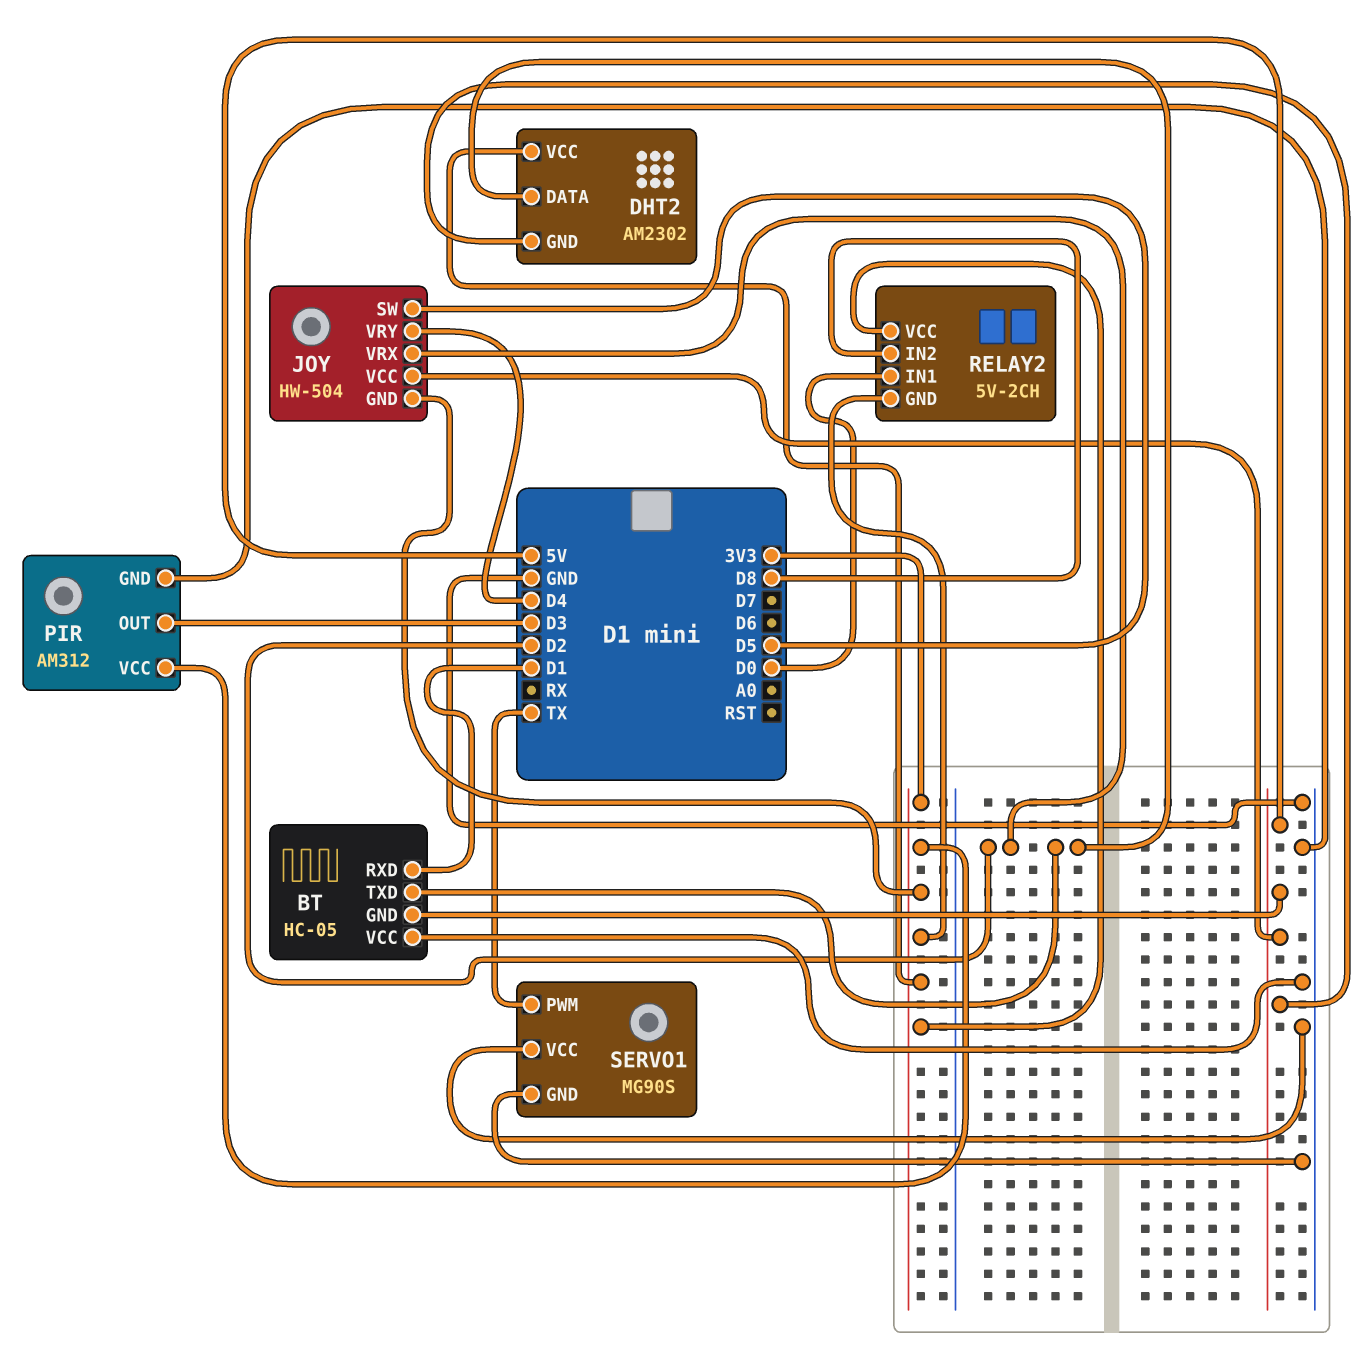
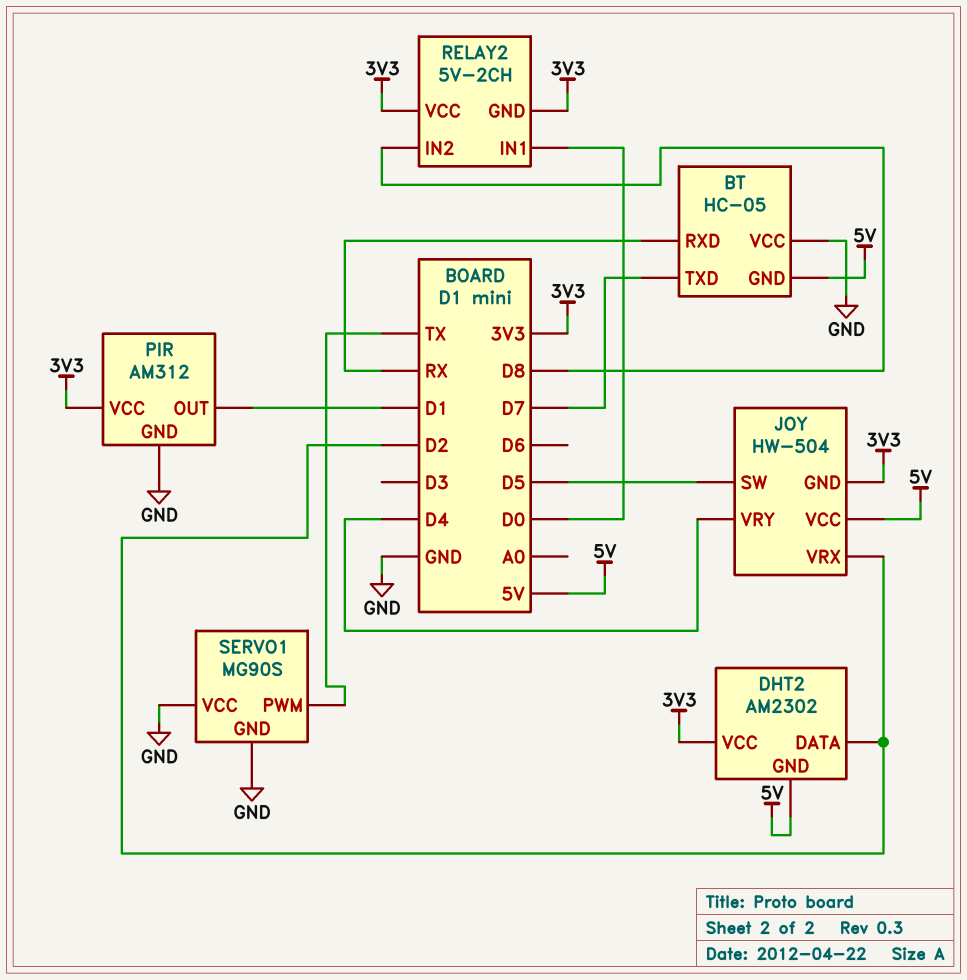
BT pin RXD: D1 -> RX
BT pin TXD: D2 -> D7
PIR pin OUT: D3 -> D1

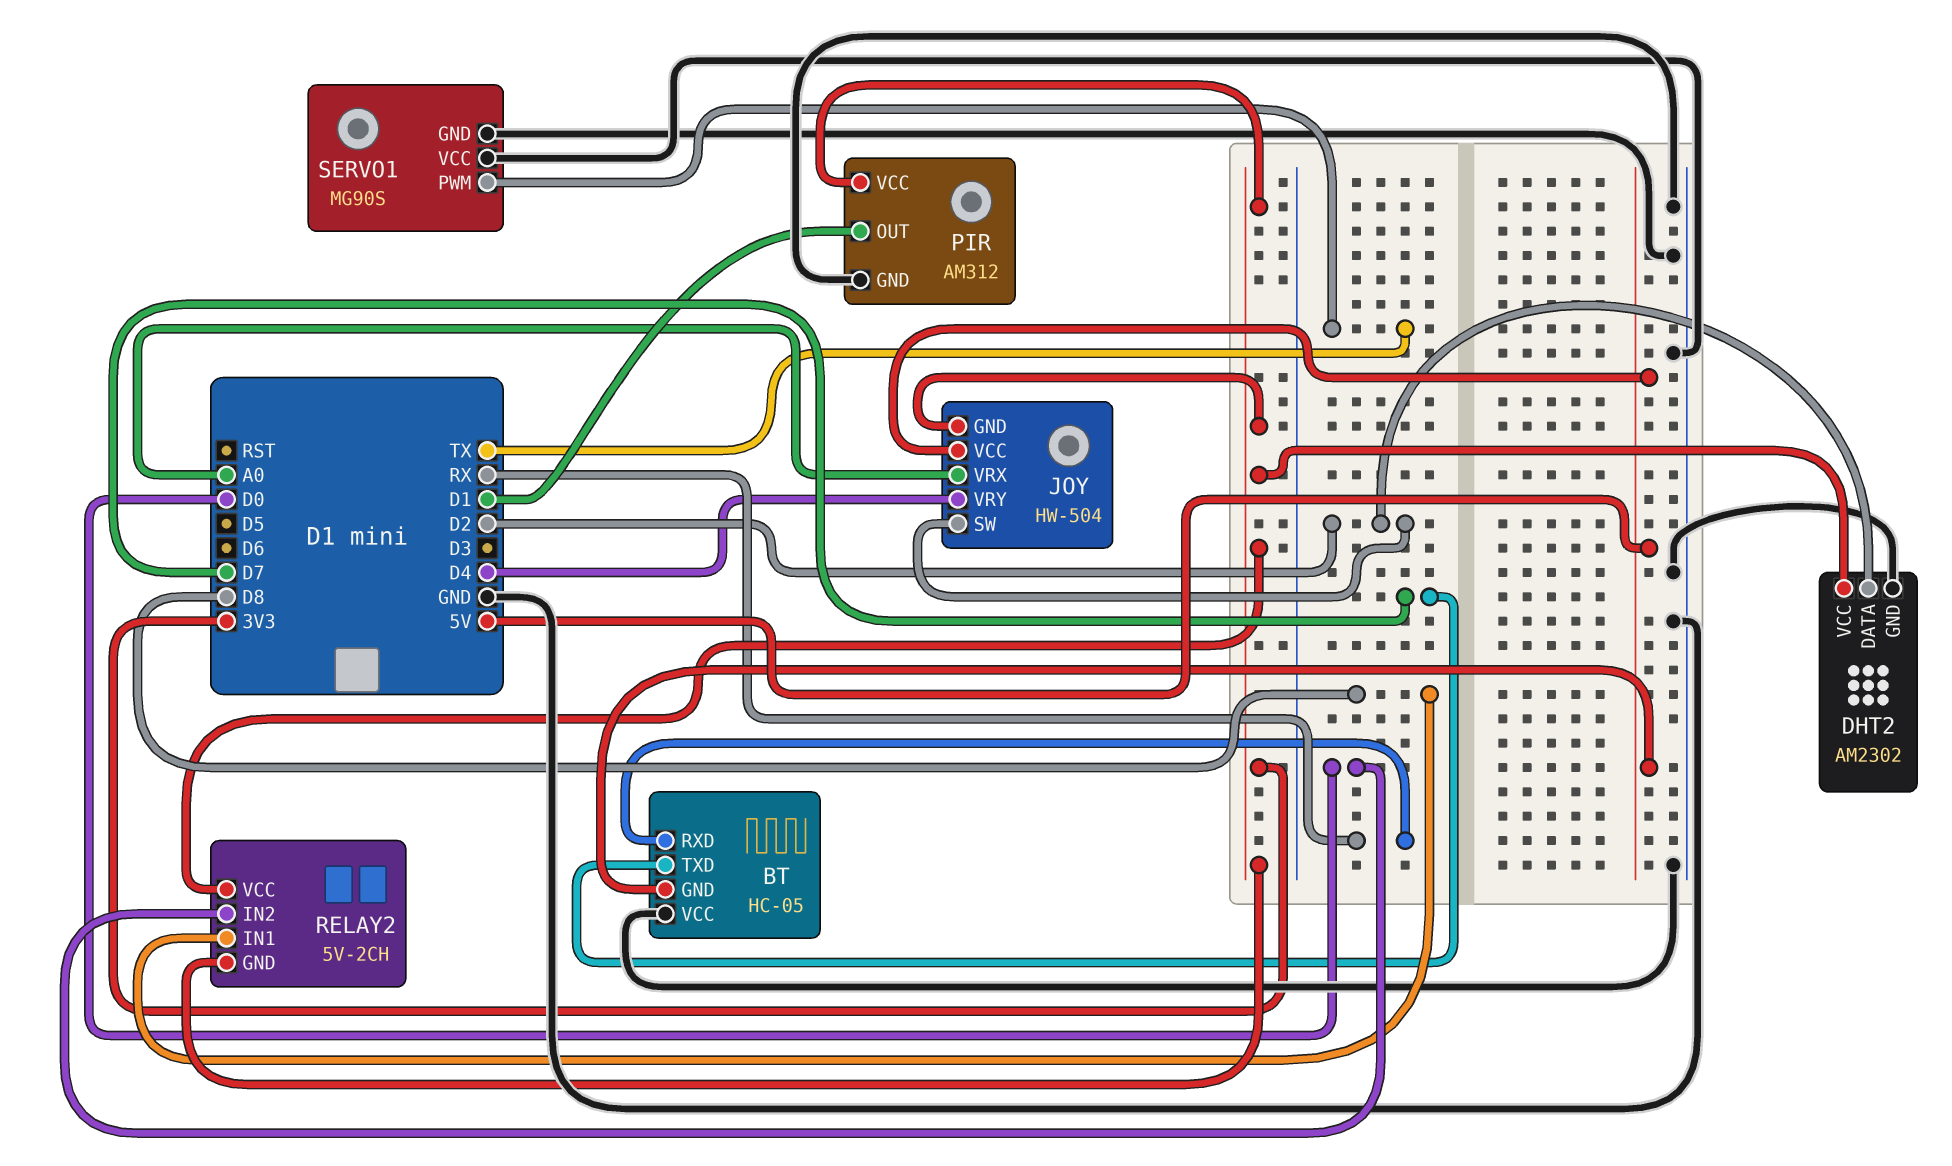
DHT2 pin GND: 5V -> GND
JOY pin SW: D5 -> D2
JOY pin VRX: D2 -> A0
RELAY2 pin IN1: D0 -> D8
RELAY2 pin IN2: D8 -> D0

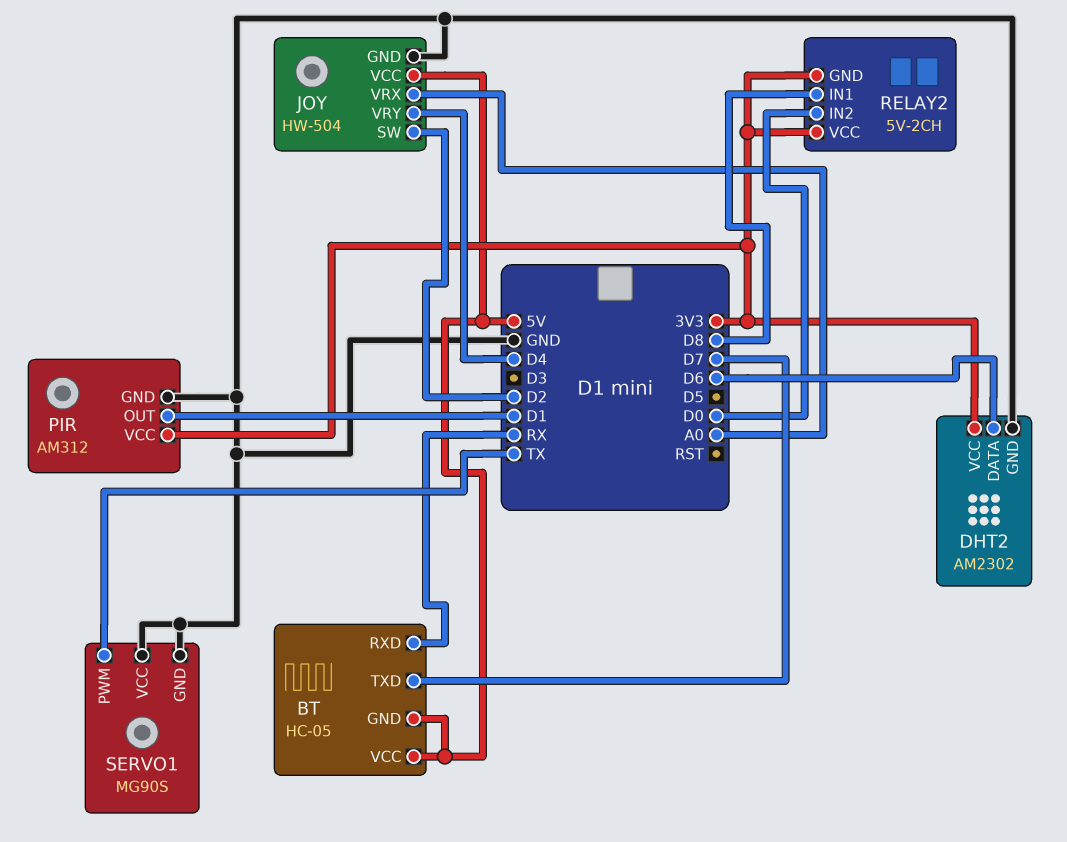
BT pin VCC: GND -> 5V
DHT2 pin DATA: D2 -> D6
JOY pin GND: 3V3 -> GND

